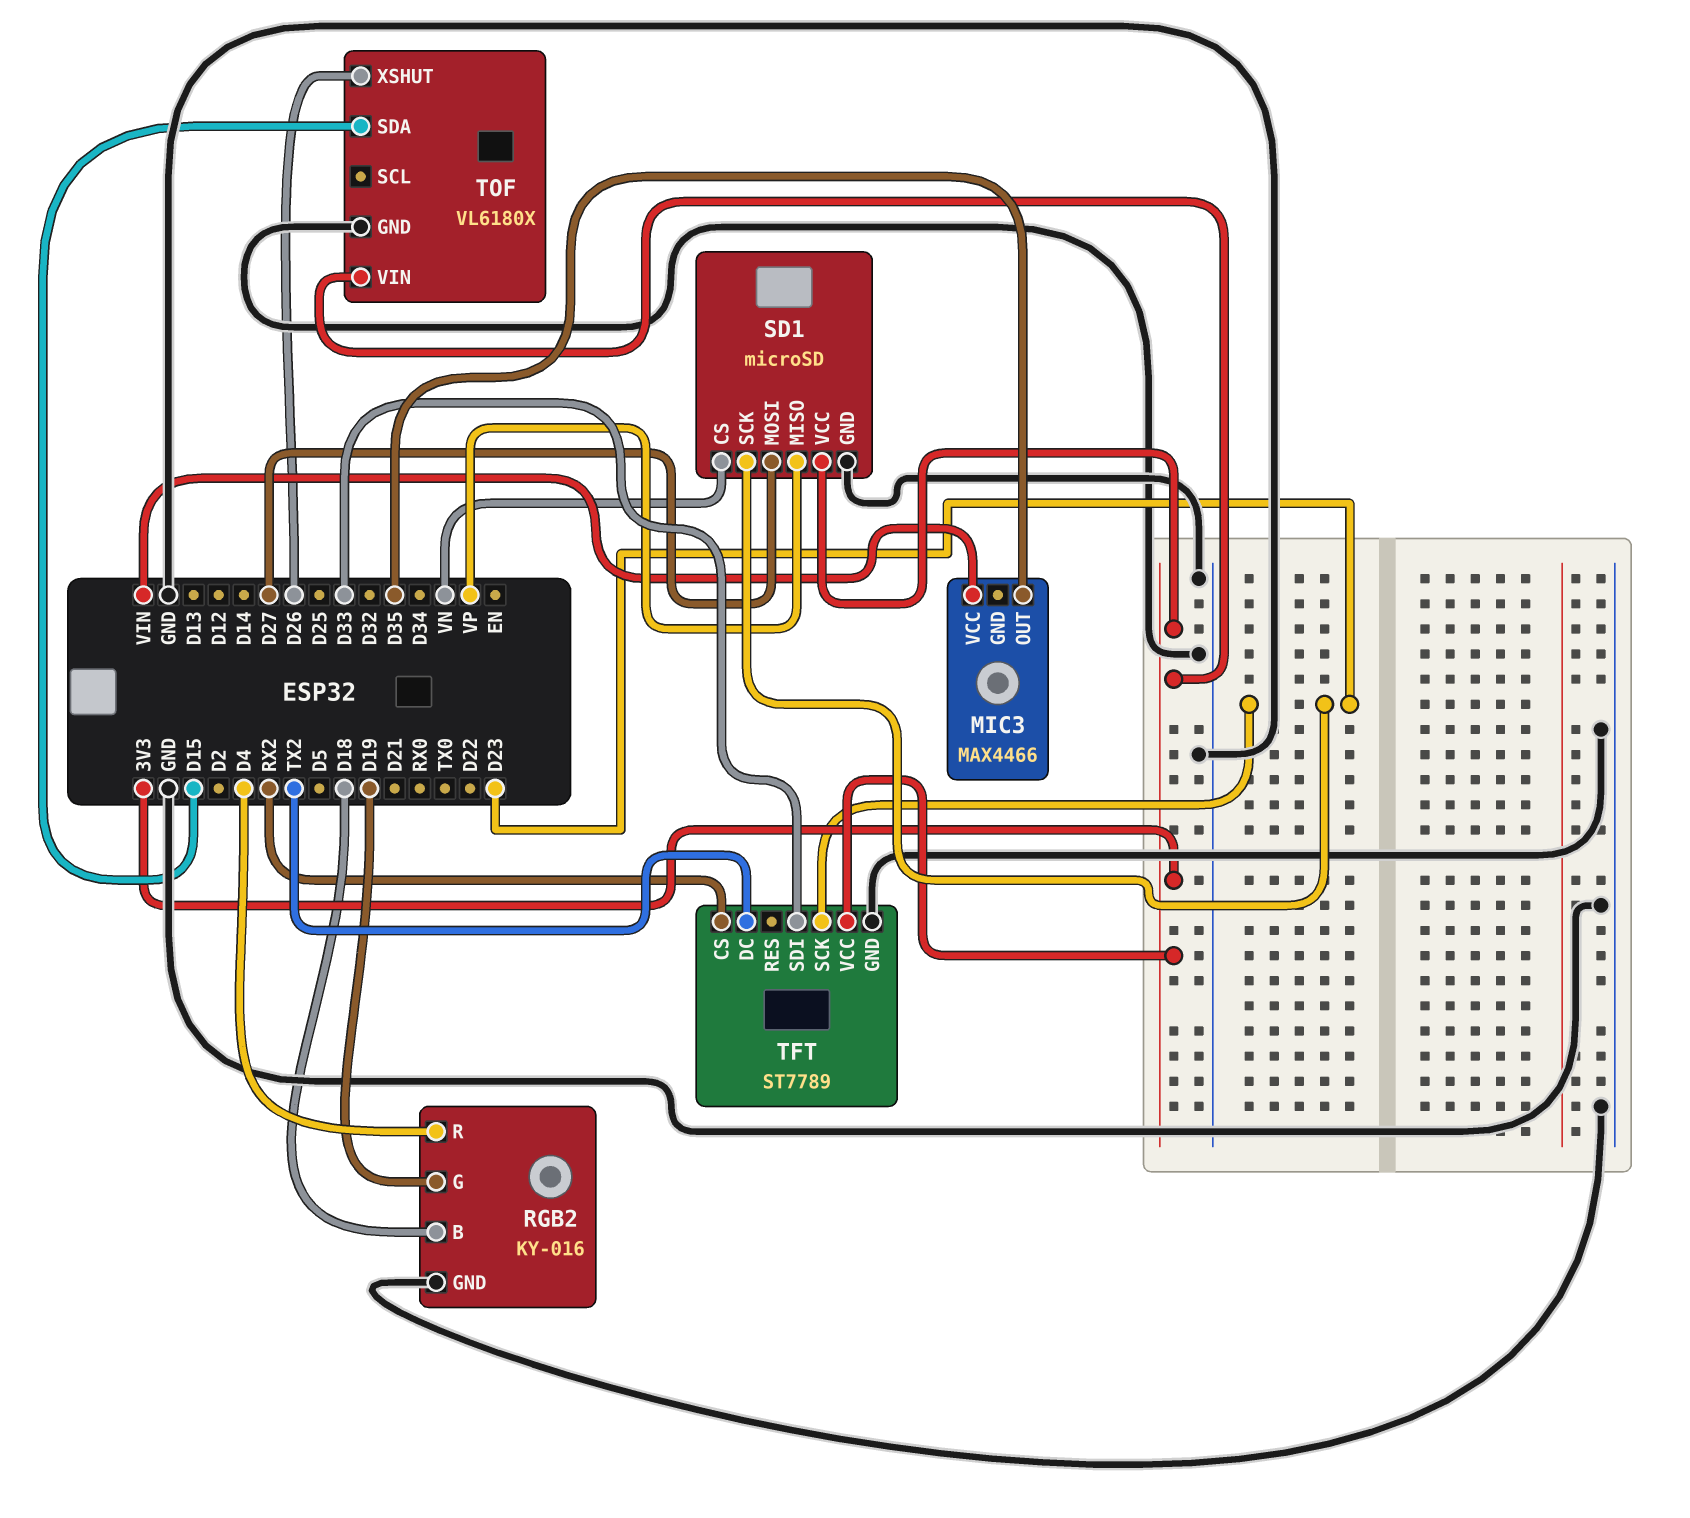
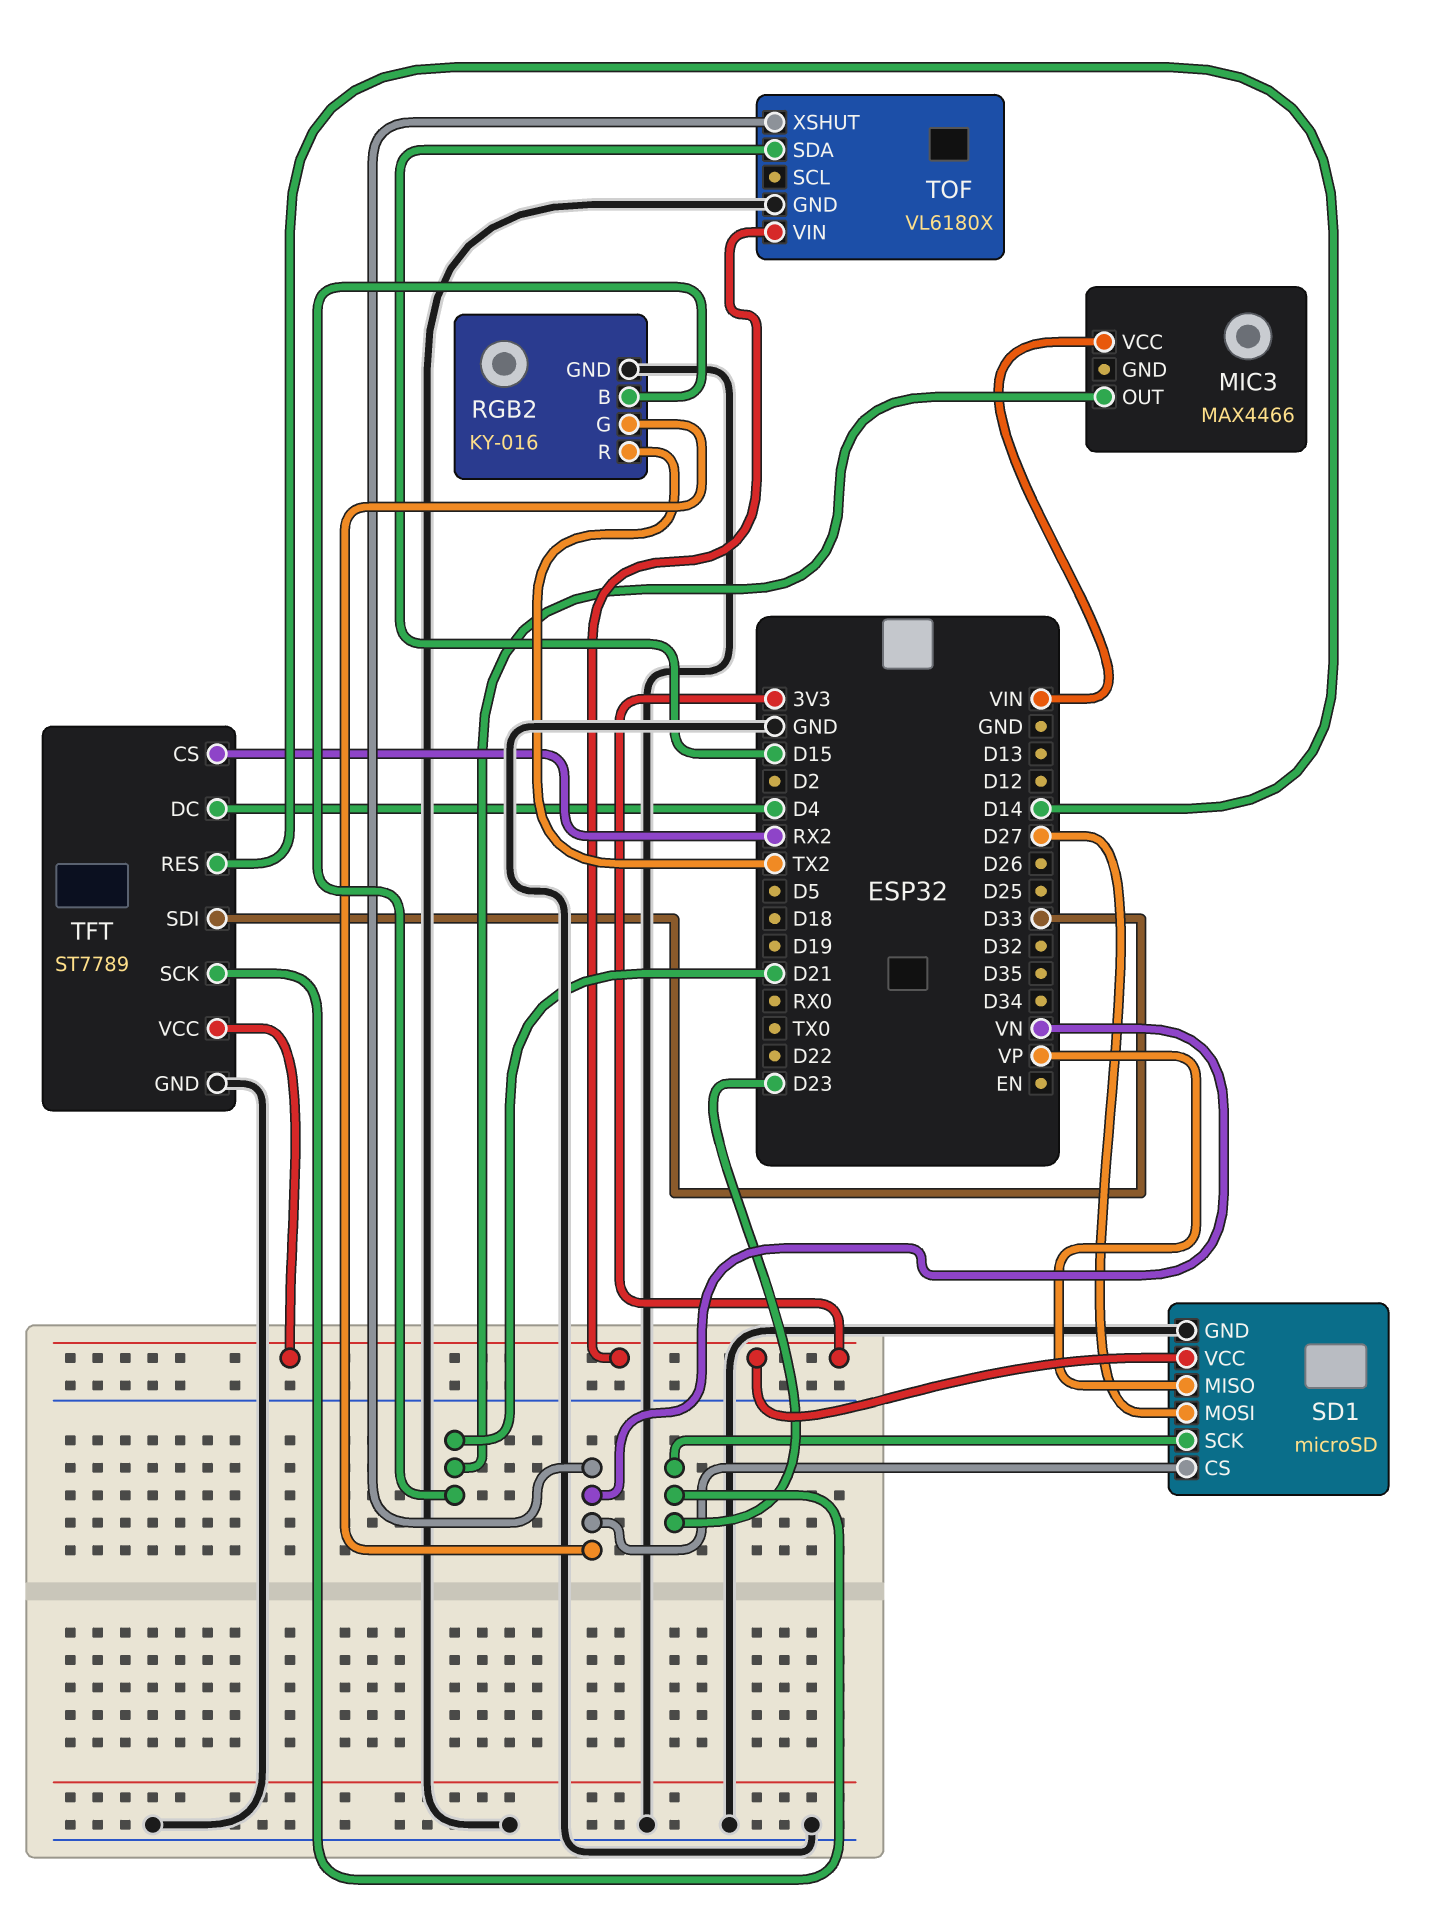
MIC3 pin OUT: D35 -> D21
RGB2 pin B: D18 -> D21
RGB2 pin G: D19 -> VN
RGB2 pin R: D4 -> TX2
TFT pin DC: TX2 -> D4
TFT pin RES: none -> D14
TOF pin XSHUT: D26 -> VN

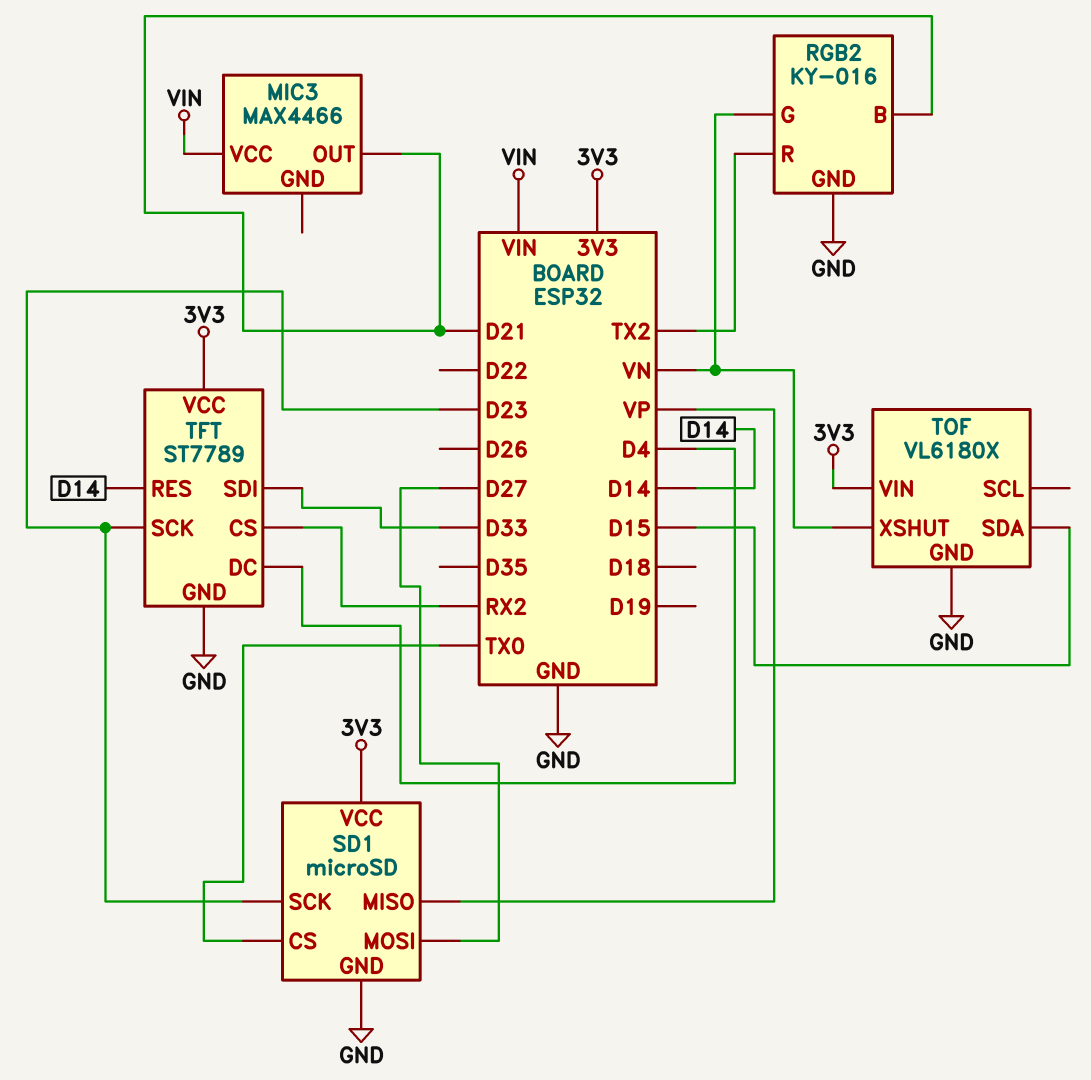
SD1 pin CS: VN -> TX0

